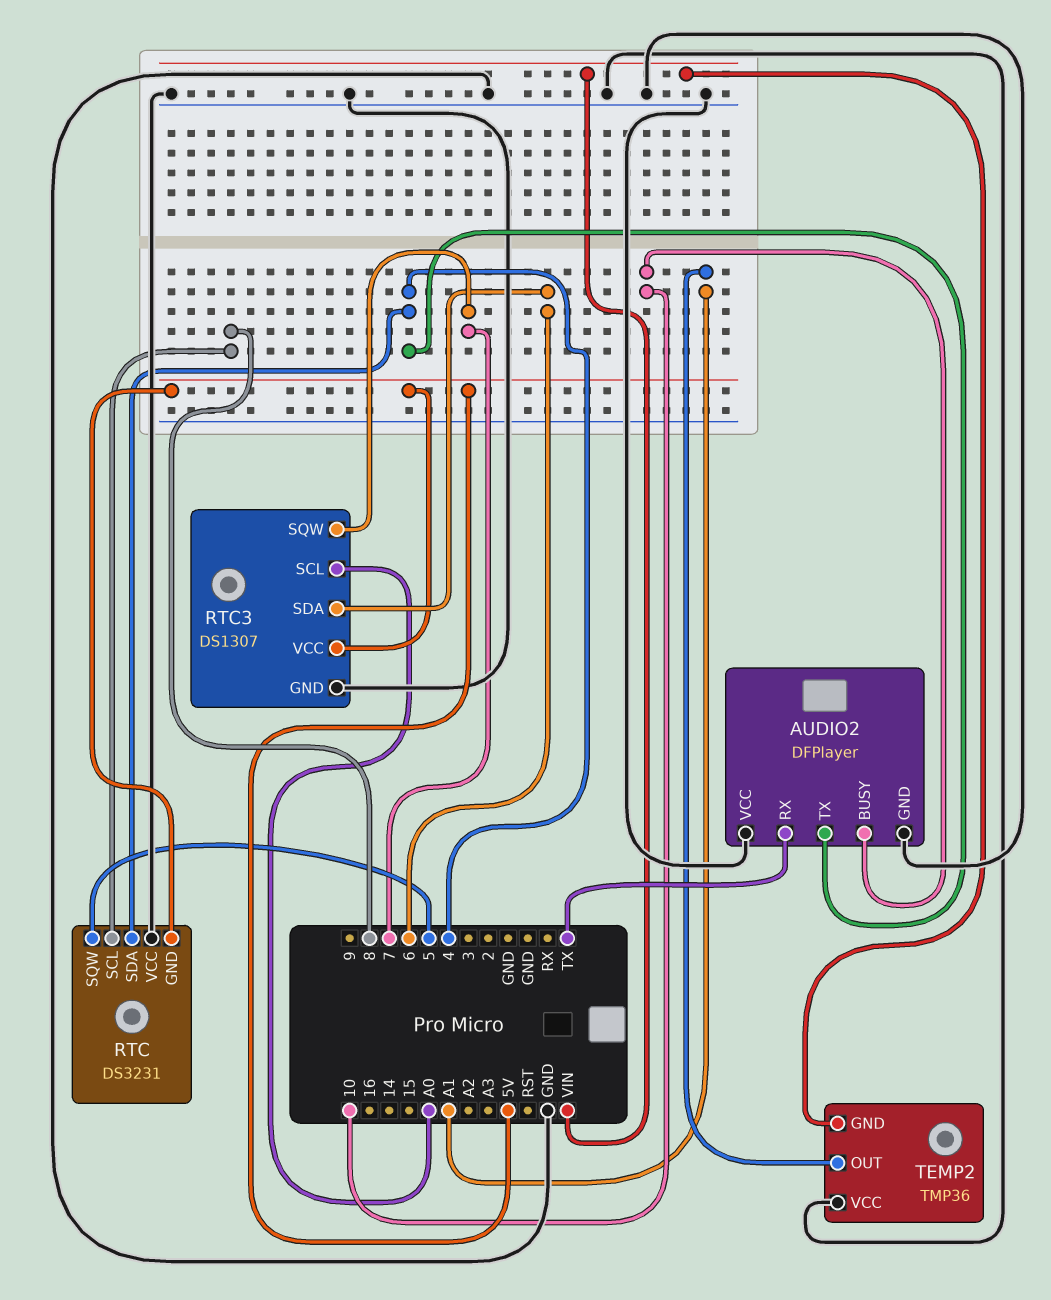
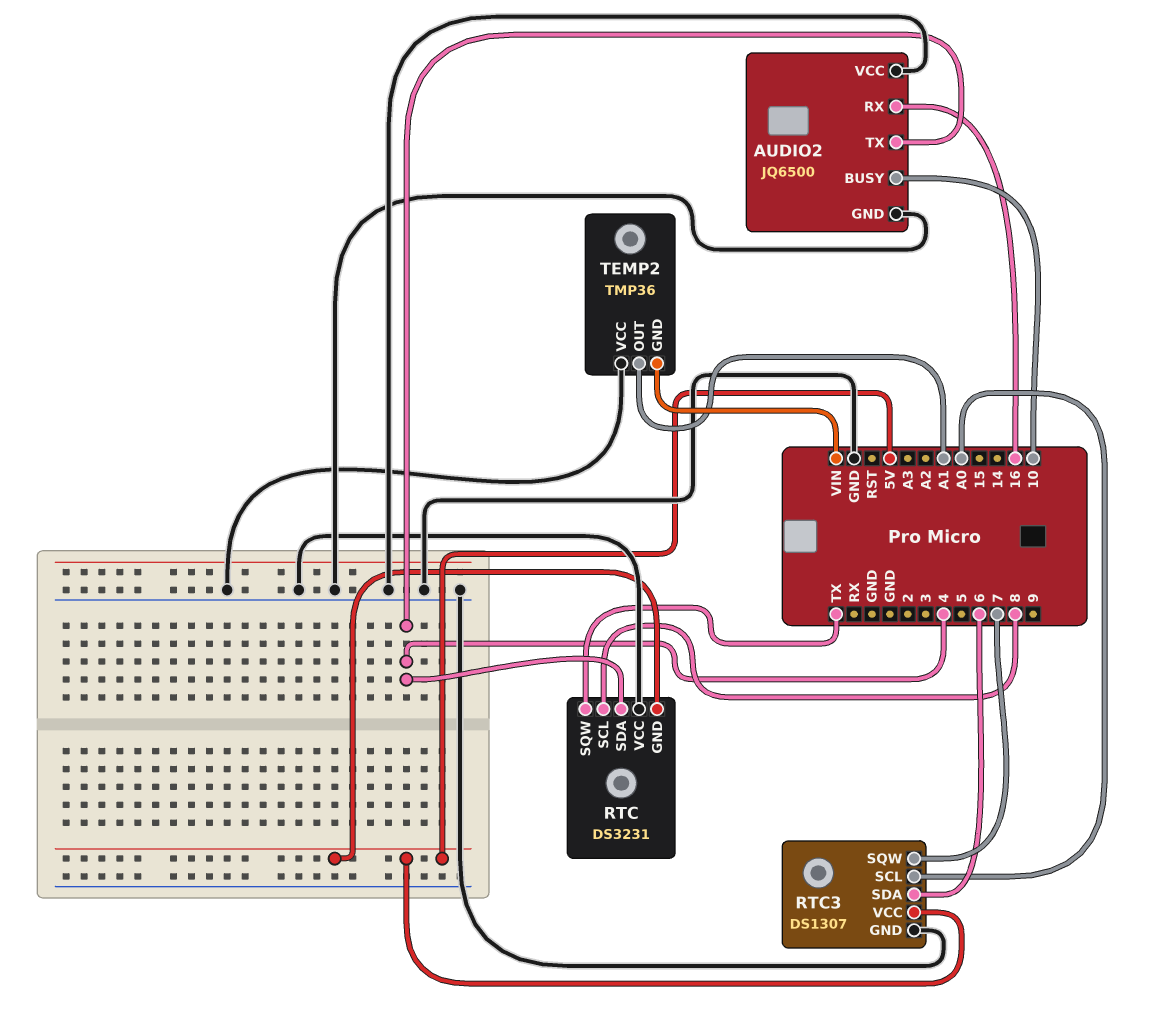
AUDIO2: DFPlayer -> JQ6500
AUDIO2 pin RX: TX -> 16
RTC pin SQW: 5 -> TX

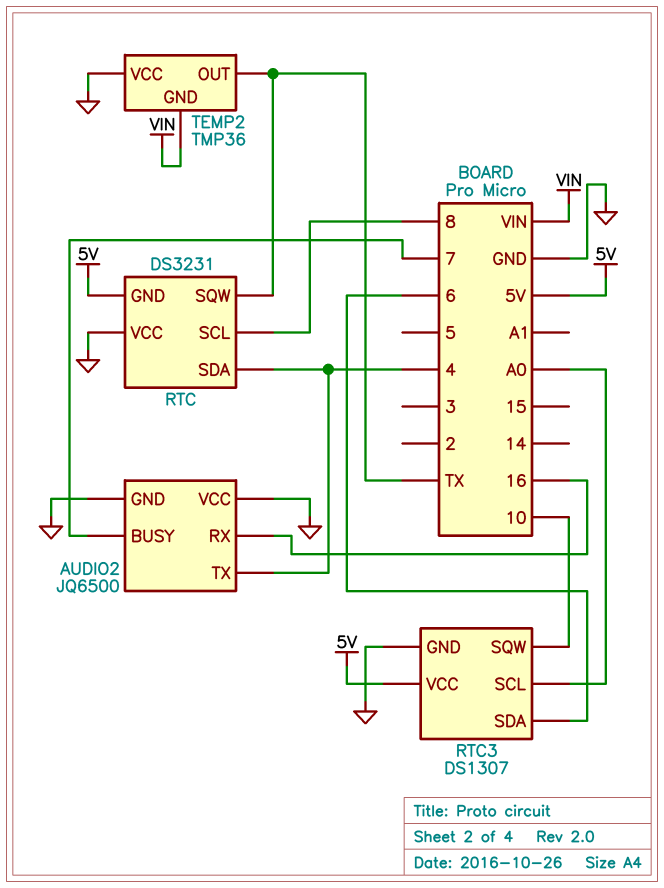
AUDIO2 pin BUSY: 10 -> 7
RTC3 pin SQW: 7 -> 10
TEMP2 pin OUT: A1 -> TX

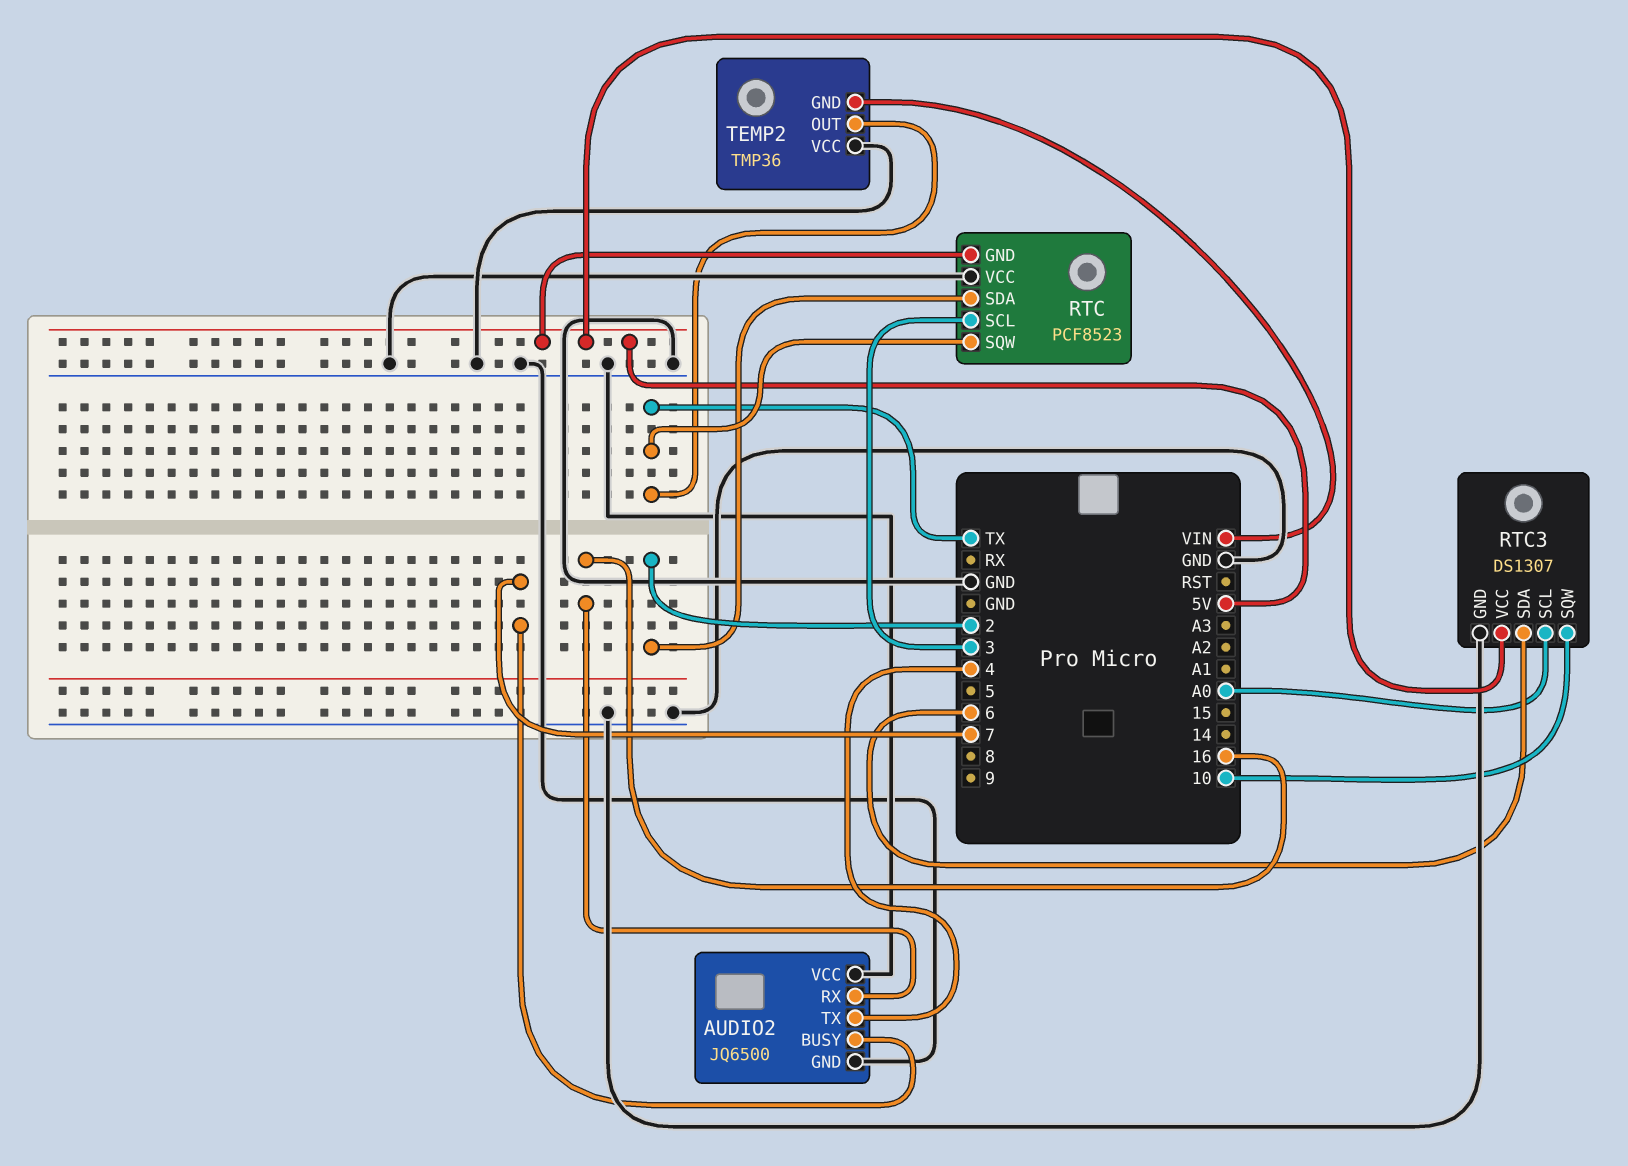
RTC: DS3231 -> PCF8523
RTC pin SCL: 8 -> 3
RTC pin SDA: 4 -> 2

